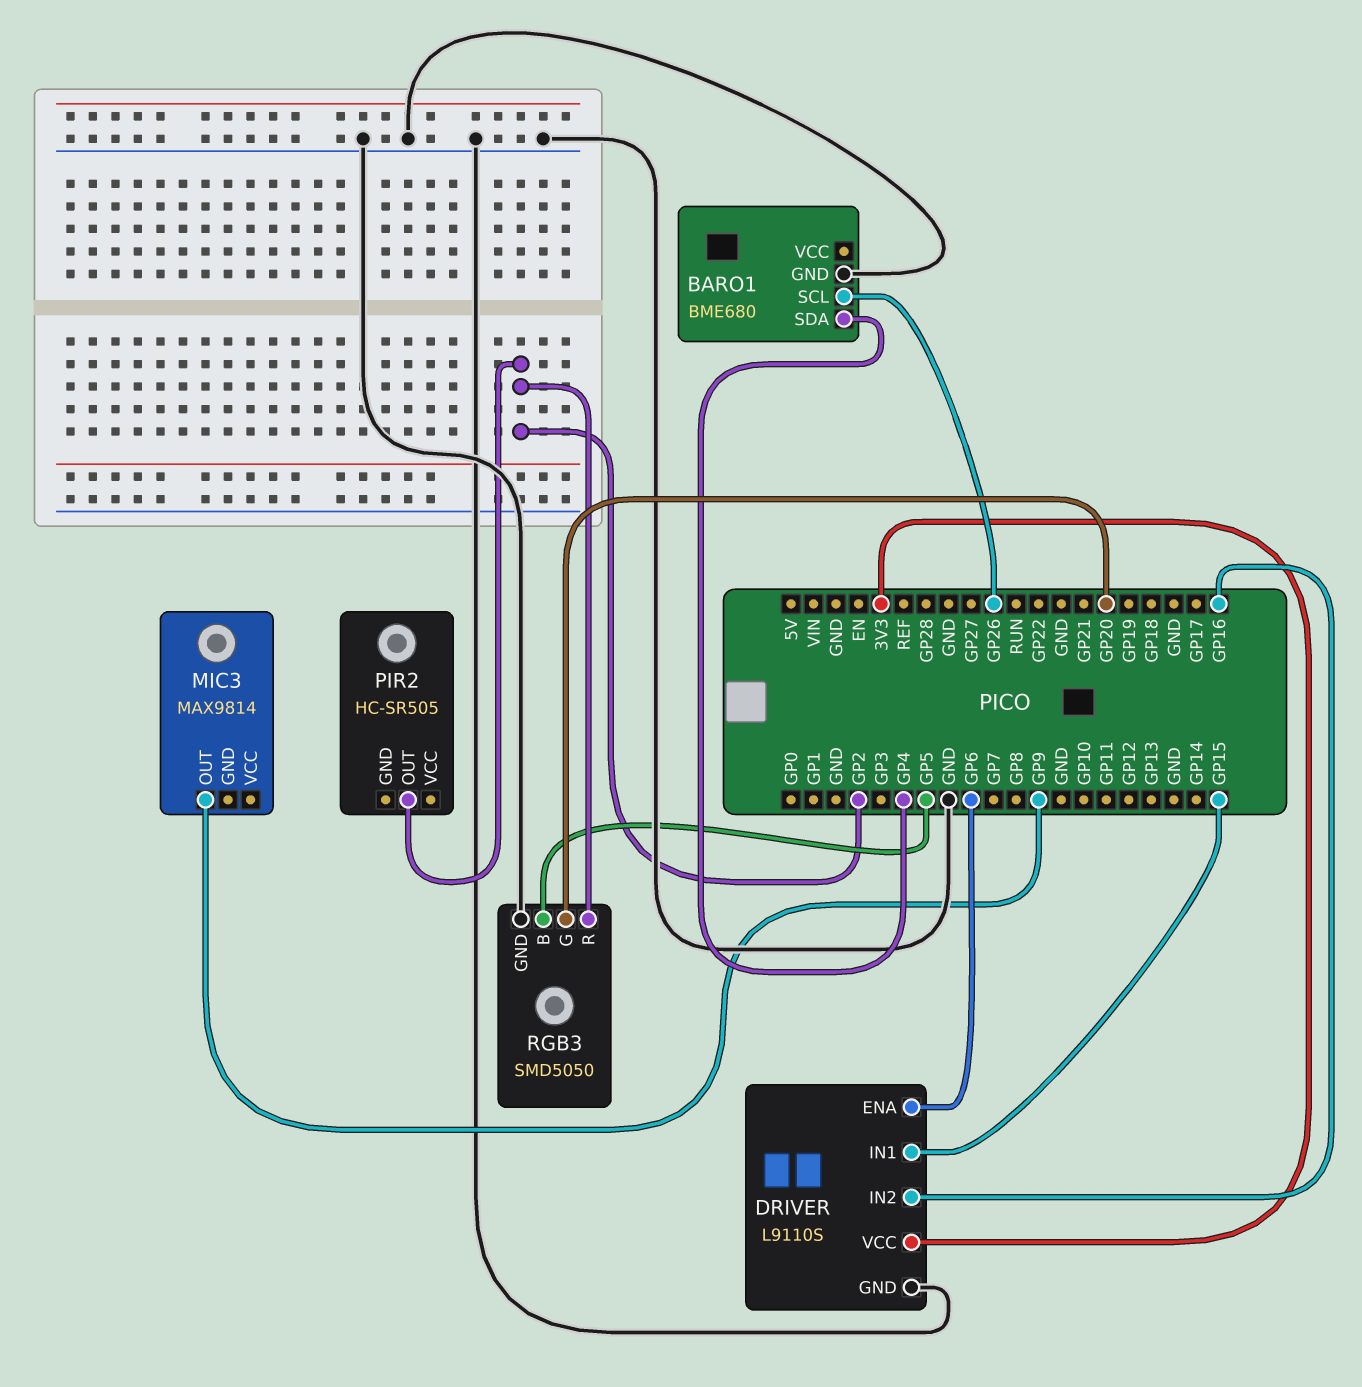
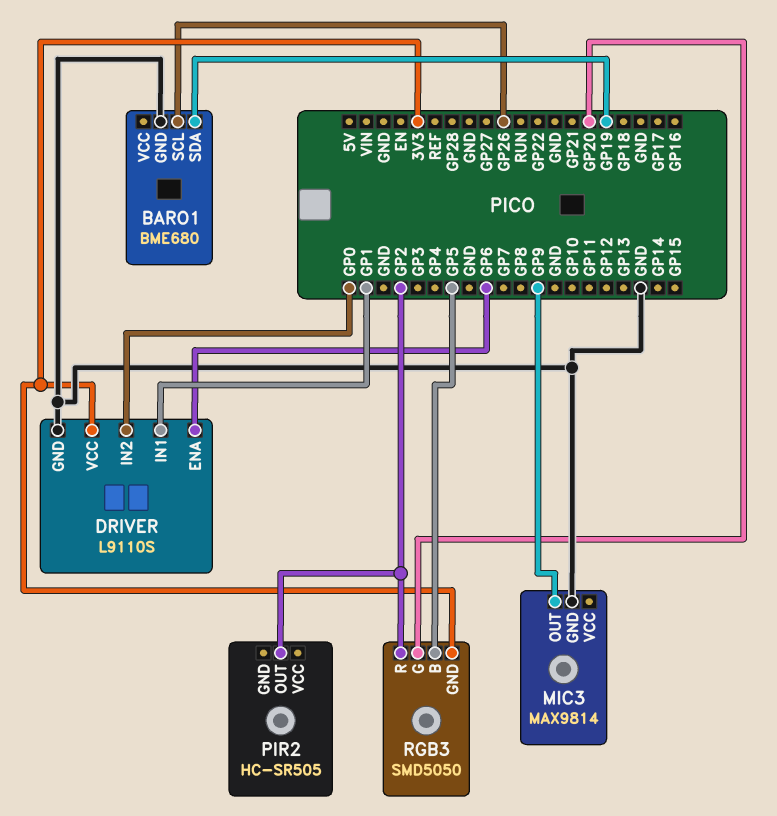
BARO1 pin SDA: GP4 -> GP19
DRIVER pin IN1: GP15 -> GP1
DRIVER pin IN2: GP16 -> GP0
MIC3 pin GND: none -> GND
RGB3 pin GND: GND -> 3V3

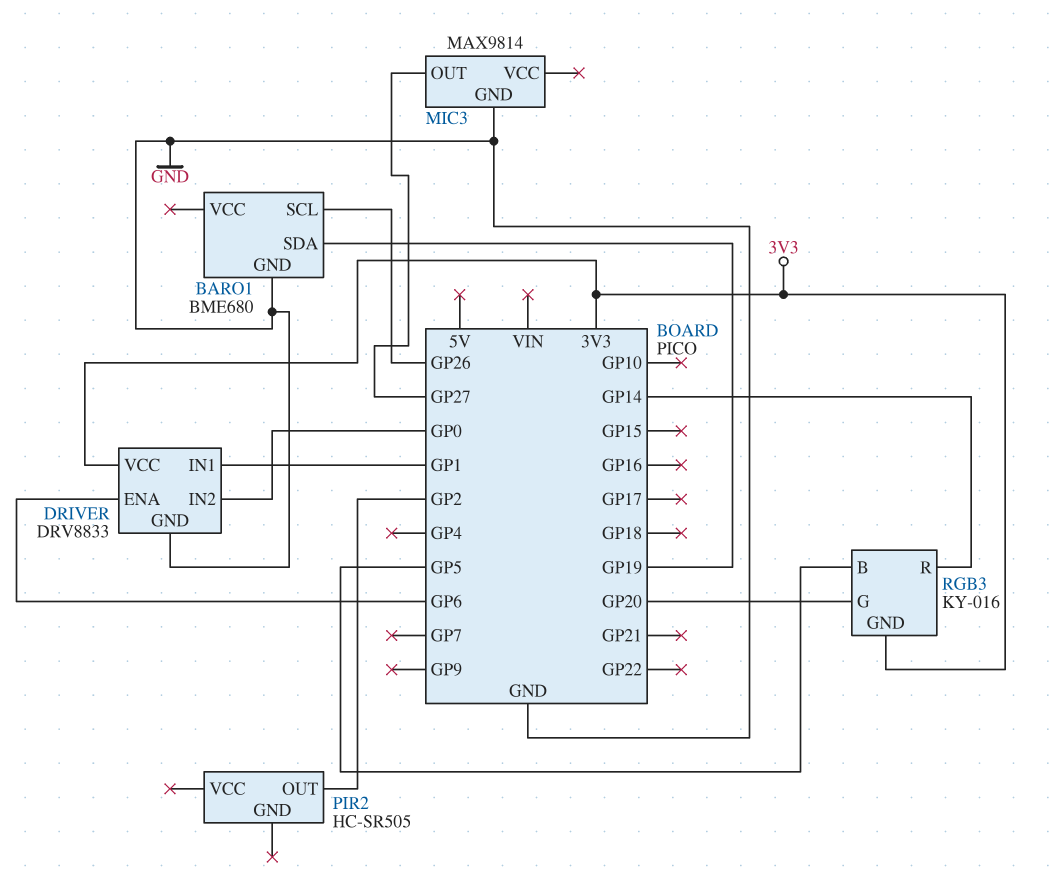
DRIVER: L9110S -> DRV8833
MIC3 pin OUT: GP9 -> GP27
RGB3: SMD5050 -> KY-016
RGB3 pin R: GP2 -> GP14

